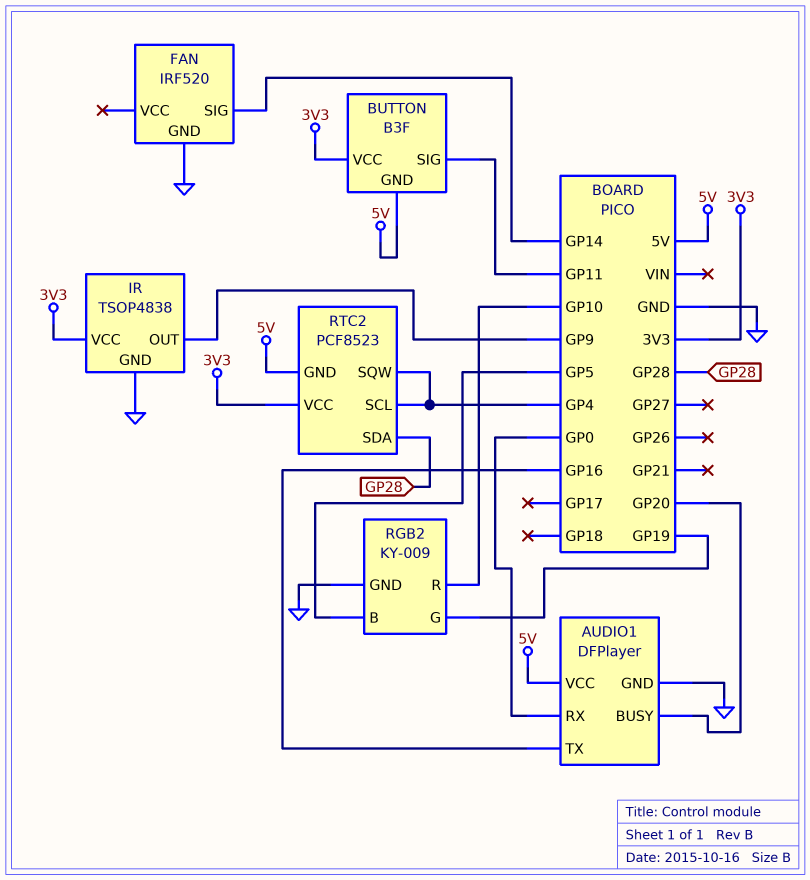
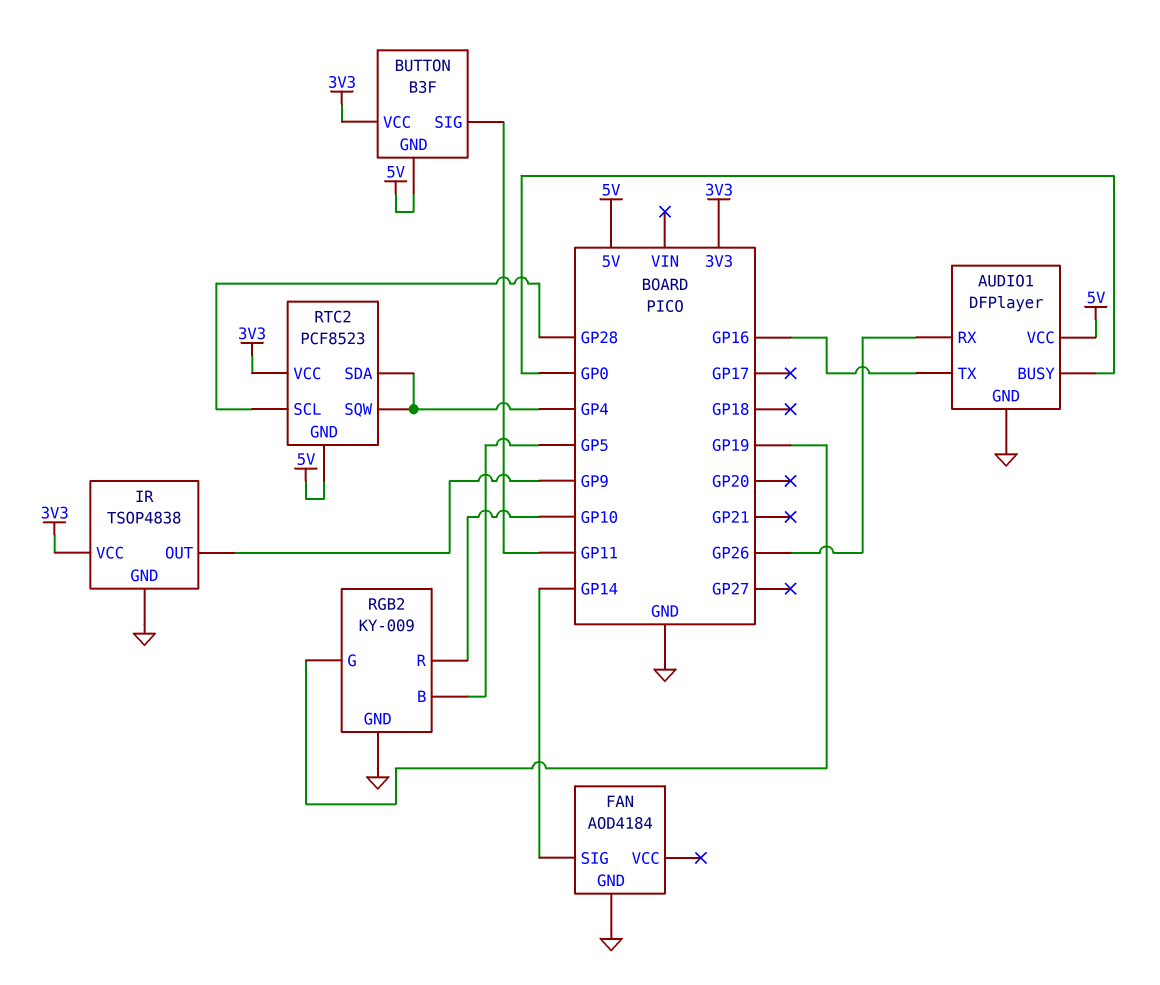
AUDIO1 pin BUSY: GP20 -> GP0
AUDIO1 pin RX: GP0 -> GP26
FAN: IRF520 -> AOD4184
RTC2 pin SCL: GP4 -> GP28
RTC2 pin SDA: GP28 -> GP4

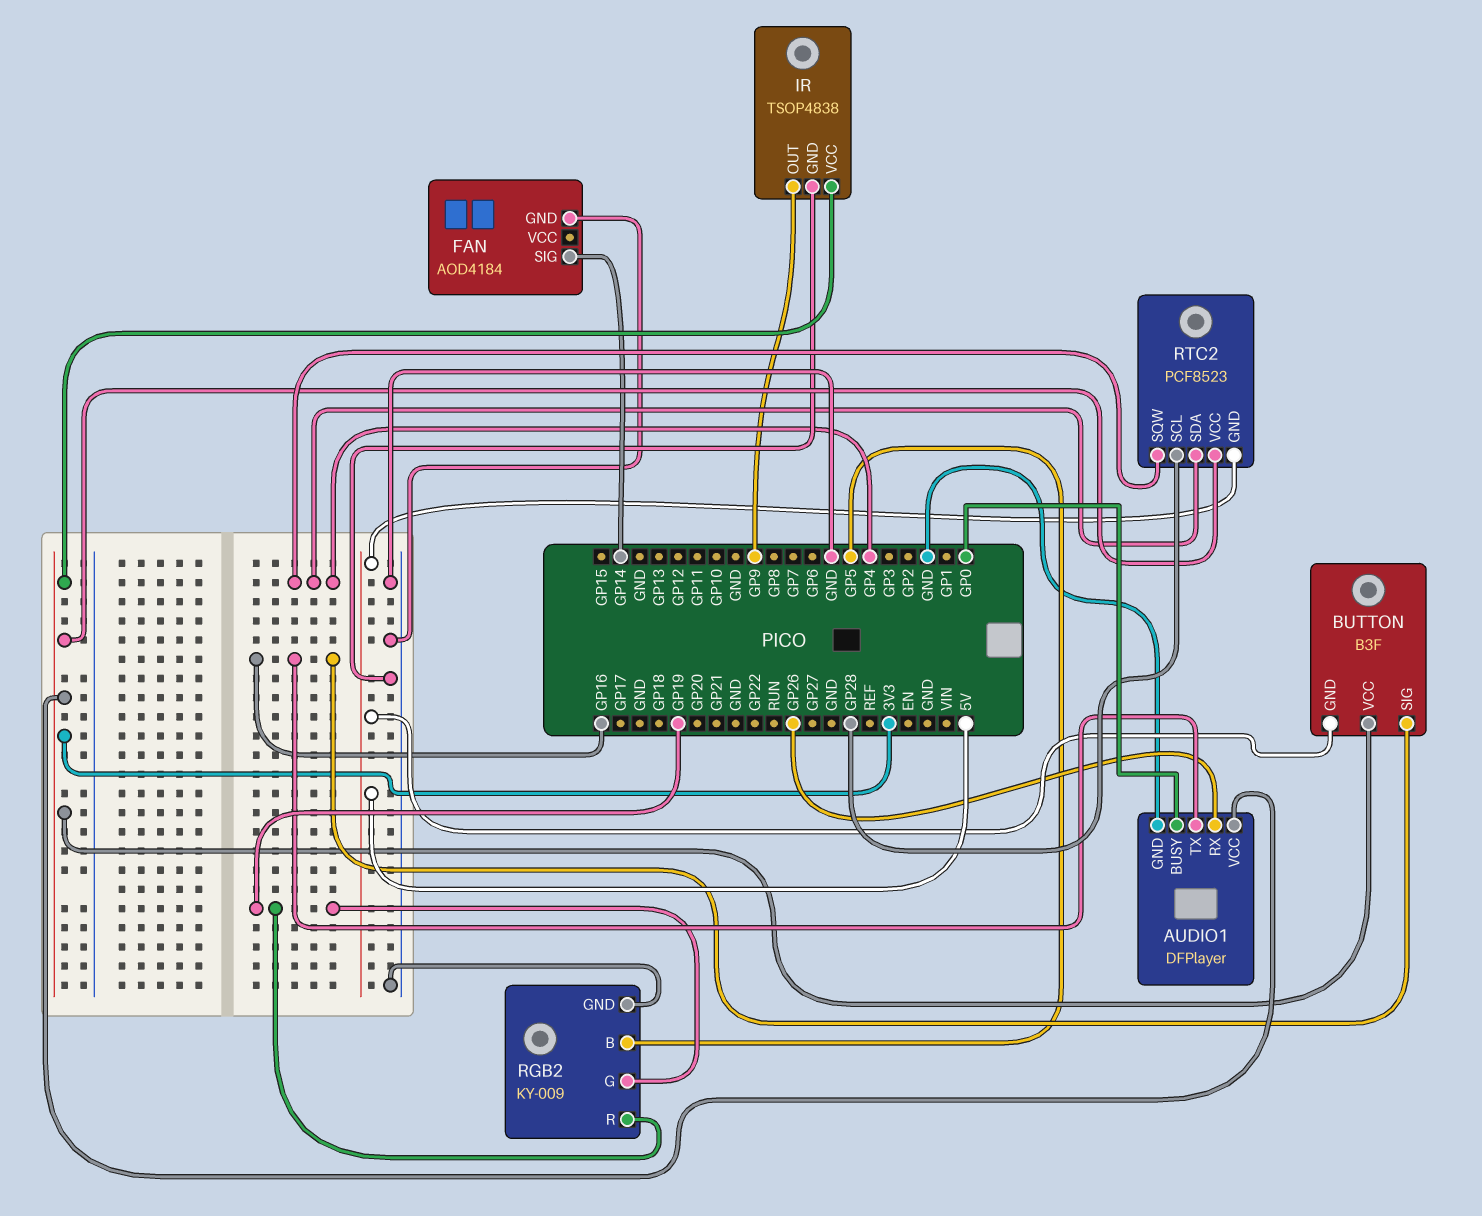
AUDIO1 pin VCC: 5V -> 3V3
BUTTON pin SIG: GP11 -> GP16
RGB2 pin R: GP10 -> GP19

